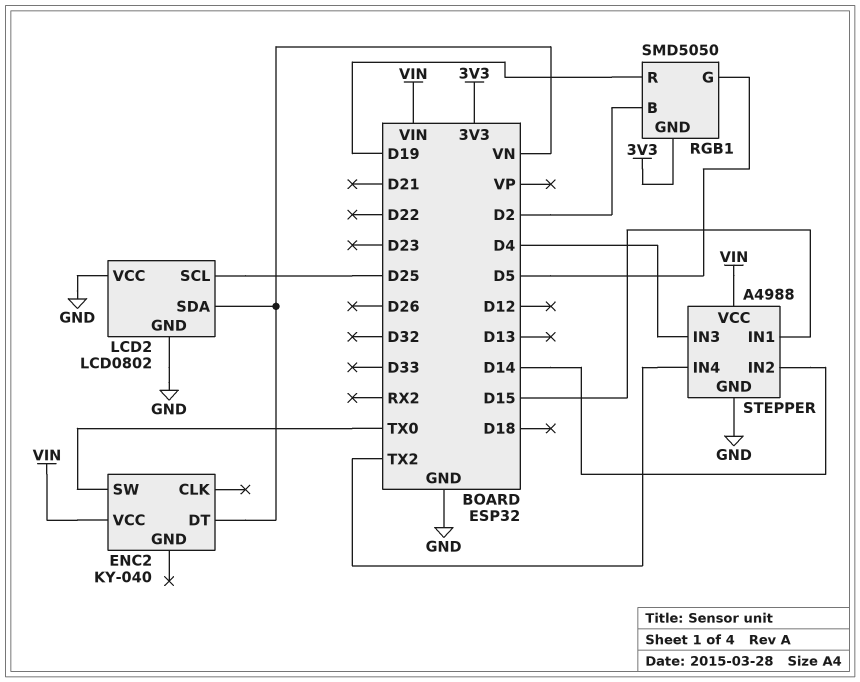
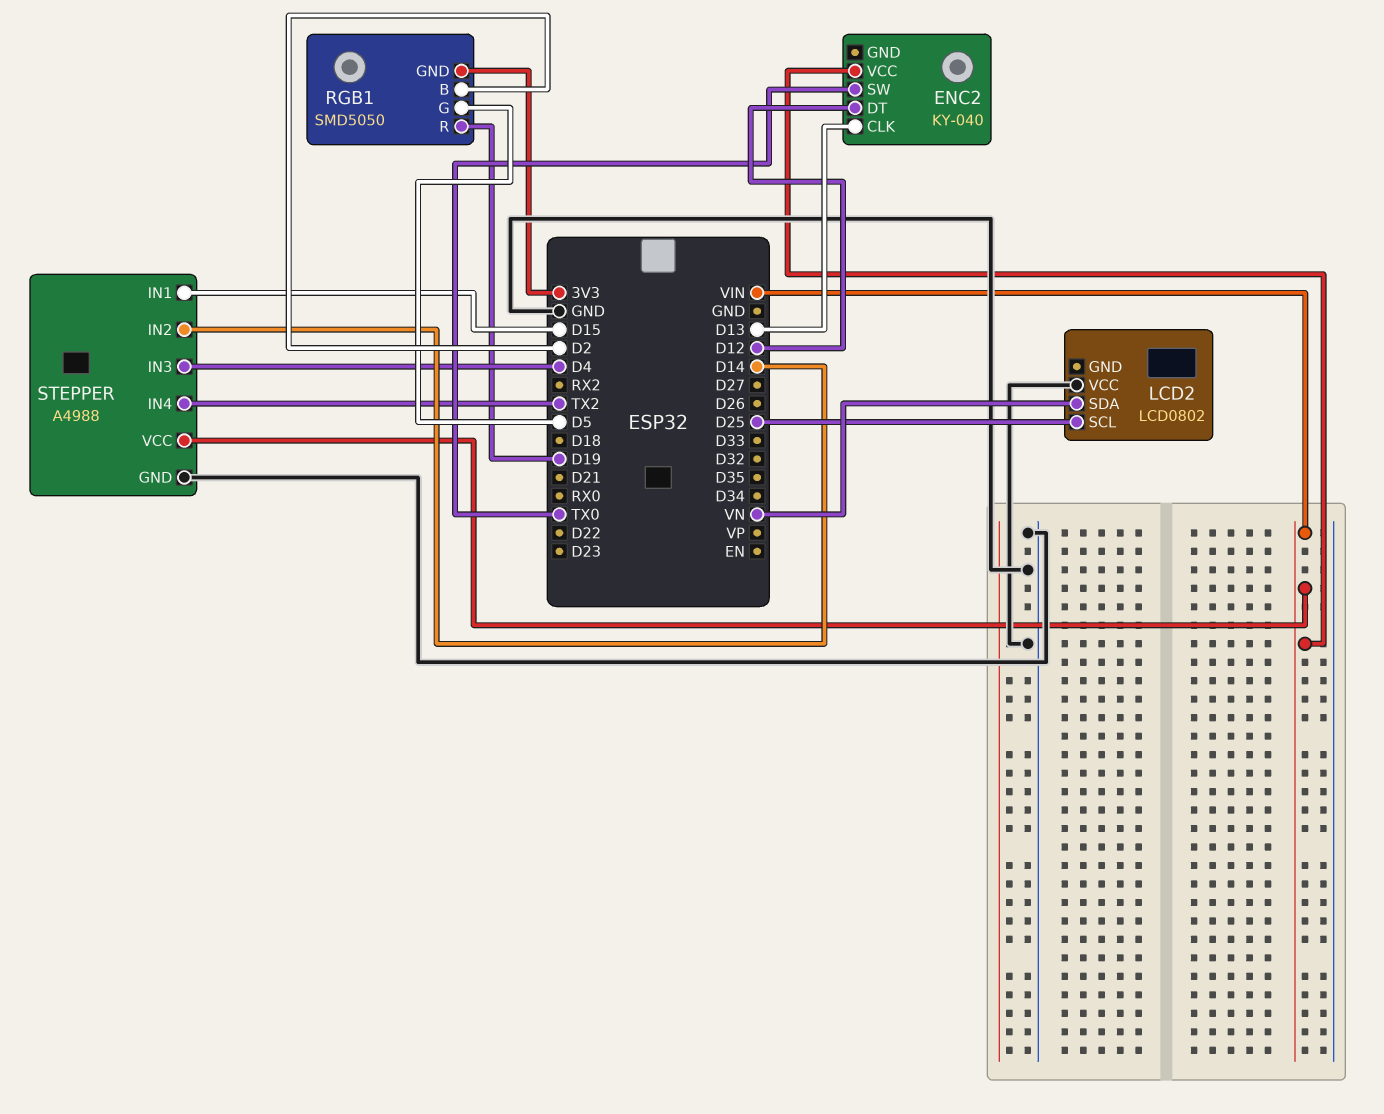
ENC2 pin CLK: none -> D13
ENC2 pin DT: VN -> D12
LCD2 pin GND: GND -> none

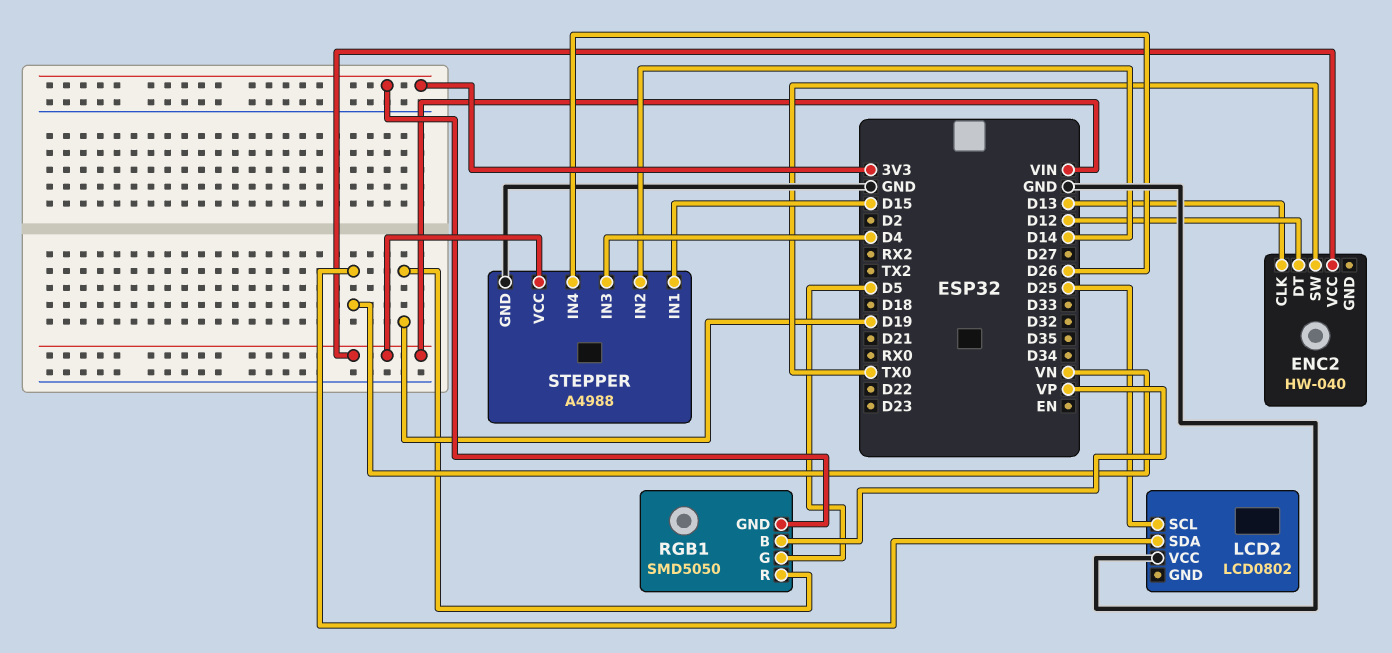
ENC2: KY-040 -> HW-040
RGB1 pin B: D2 -> VP
STEPPER pin IN4: TX2 -> D26

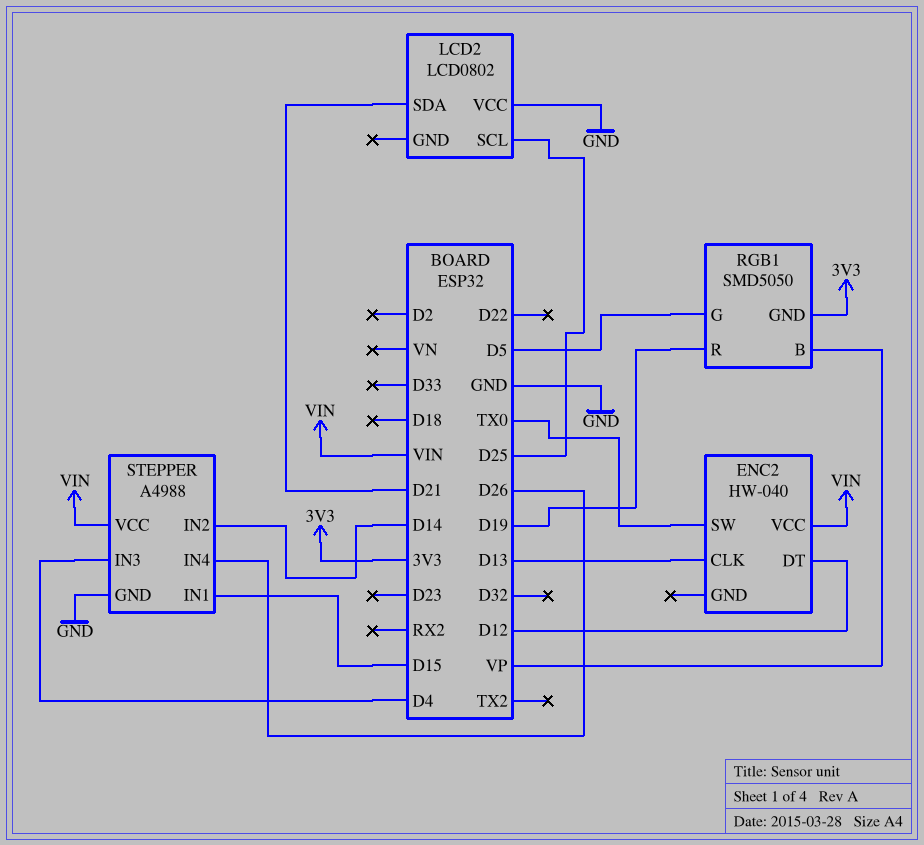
LCD2 pin SDA: VN -> D21

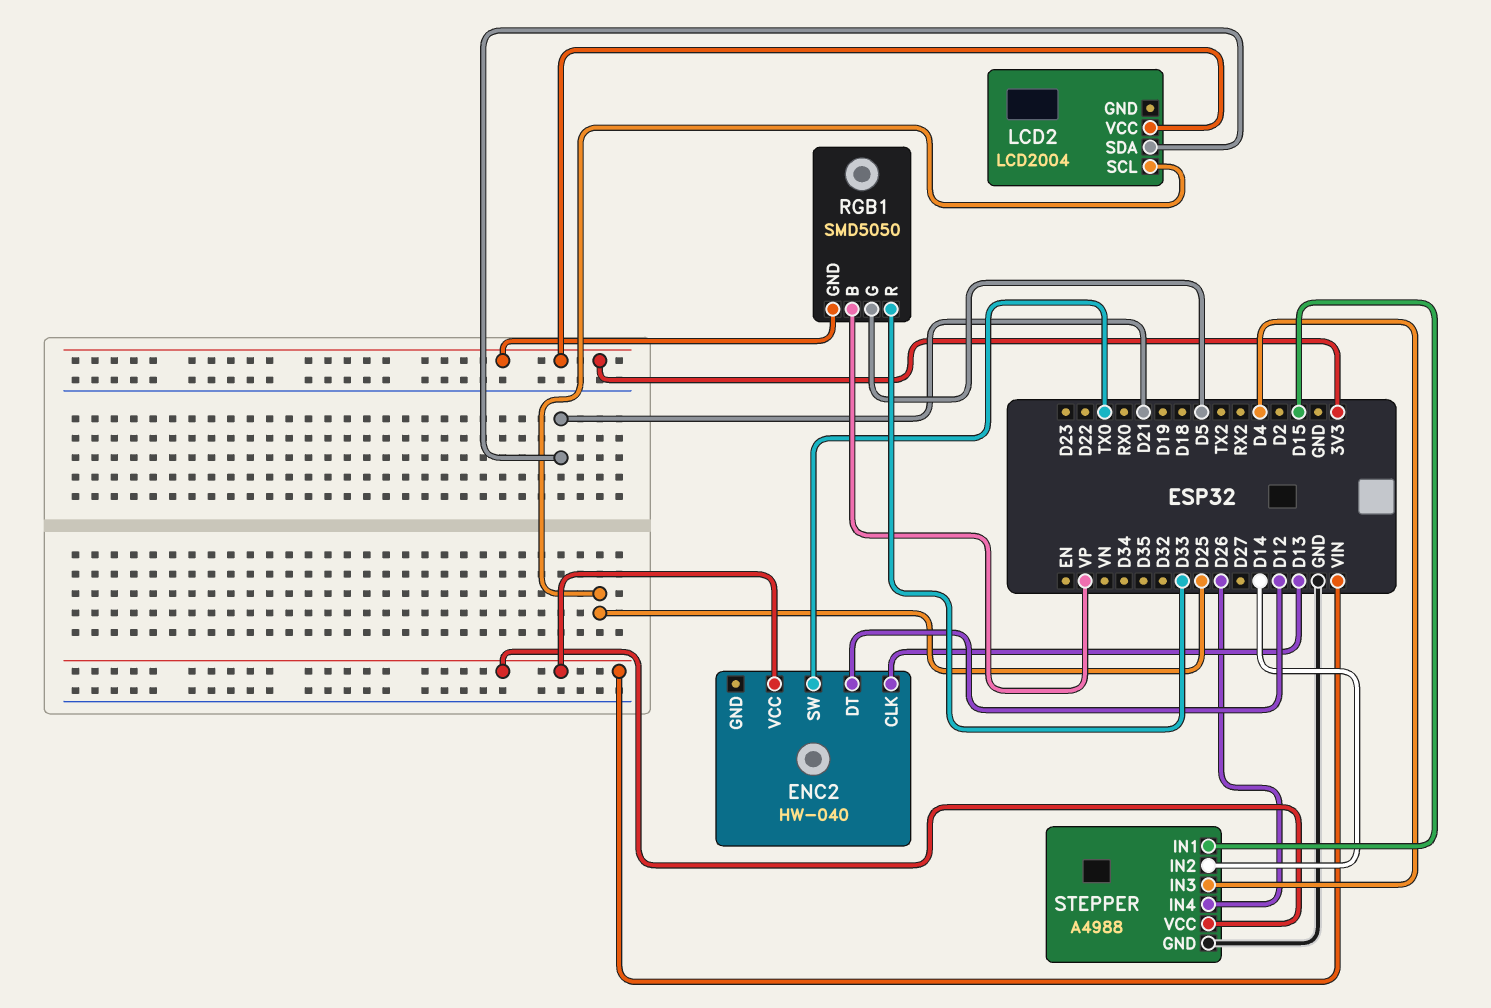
LCD2: LCD0802 -> LCD2004
LCD2 pin VCC: GND -> 3V3
RGB1 pin R: D19 -> D33

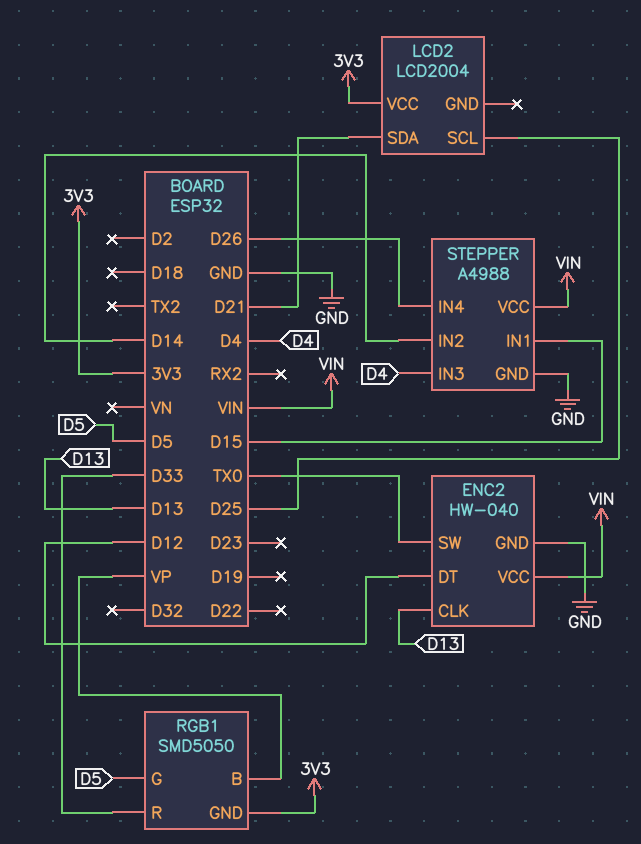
ENC2 pin GND: none -> GND

